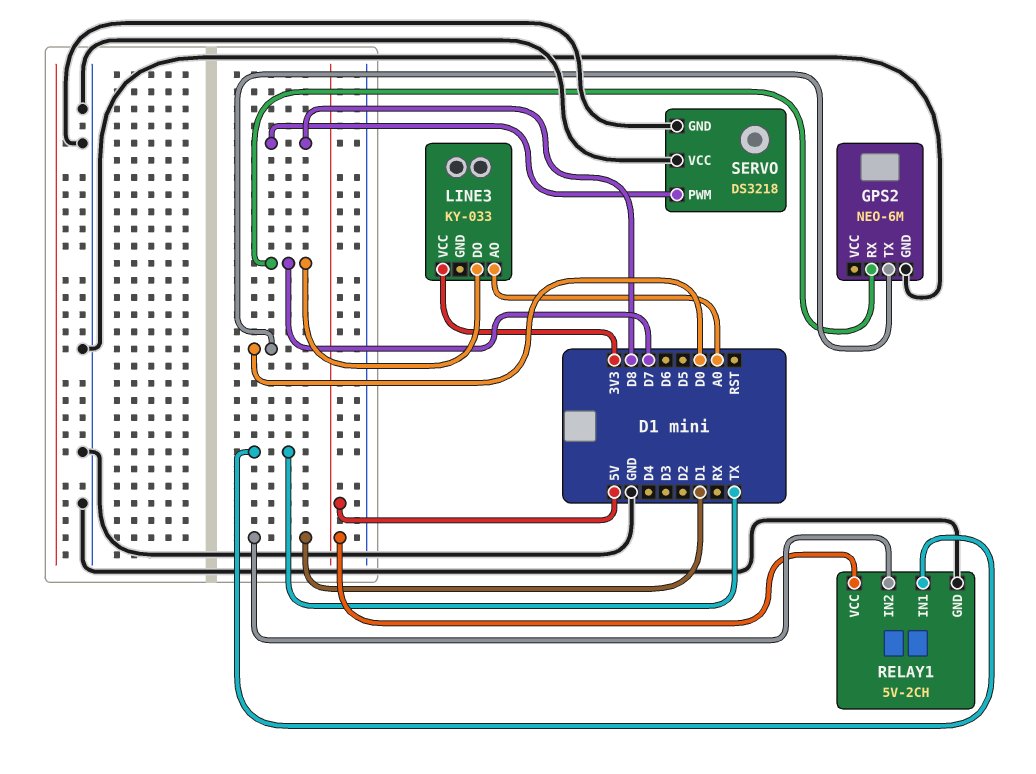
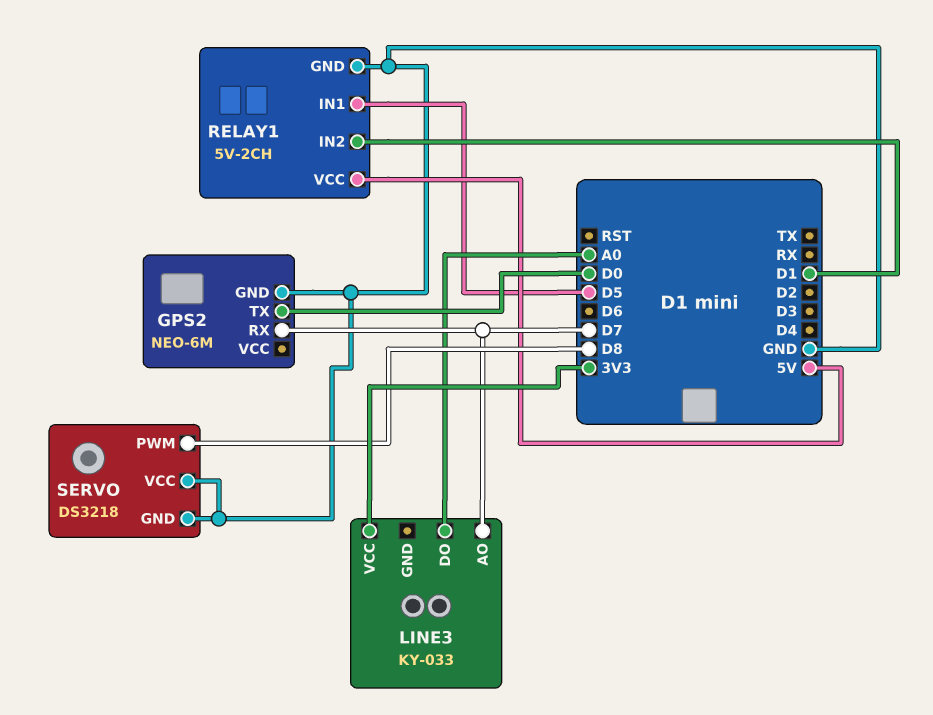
LINE3 pin AO: A0 -> D7
LINE3 pin DO: D7 -> A0
RELAY1 pin IN1: TX -> D5

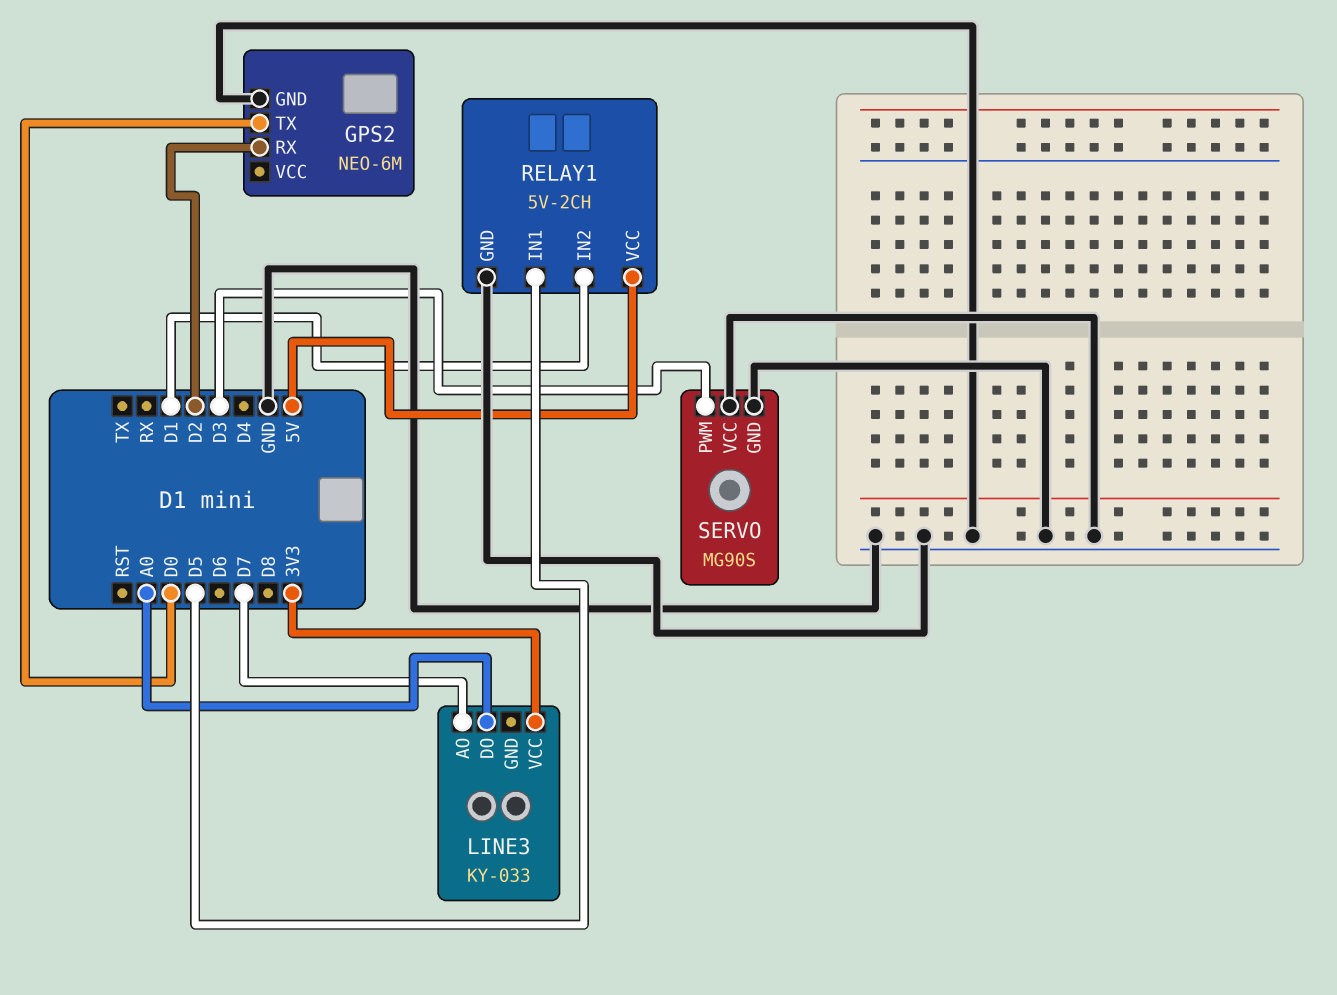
GPS2 pin RX: D7 -> D2
SERVO: DS3218 -> MG90S
SERVO pin PWM: D8 -> D3

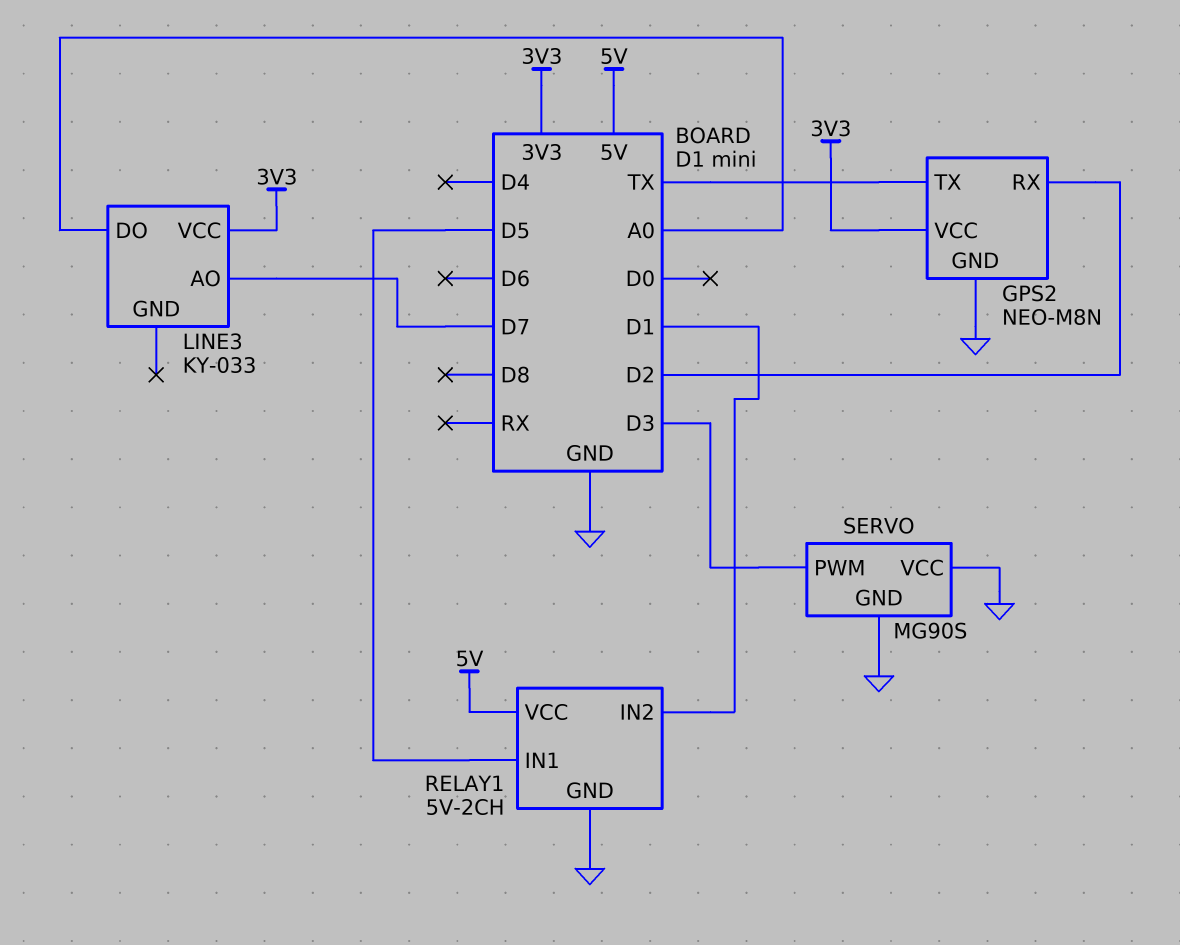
GPS2: NEO-6M -> NEO-M8N
GPS2 pin TX: D0 -> TX
GPS2 pin VCC: none -> 3V3

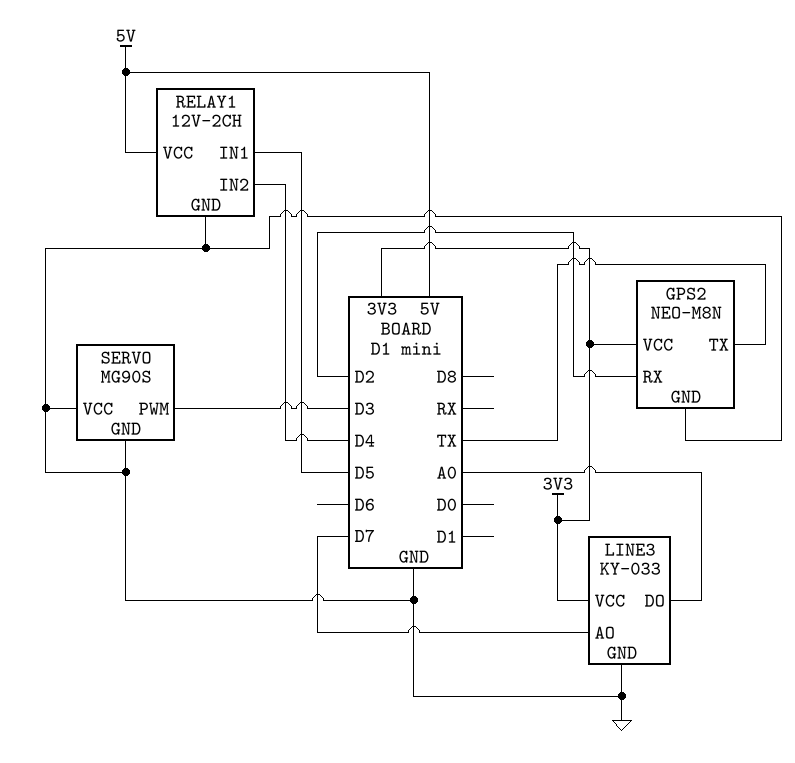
LINE3 pin GND: none -> GND
RELAY1: 5V-2CH -> 12V-2CH
RELAY1 pin IN2: D1 -> D4

